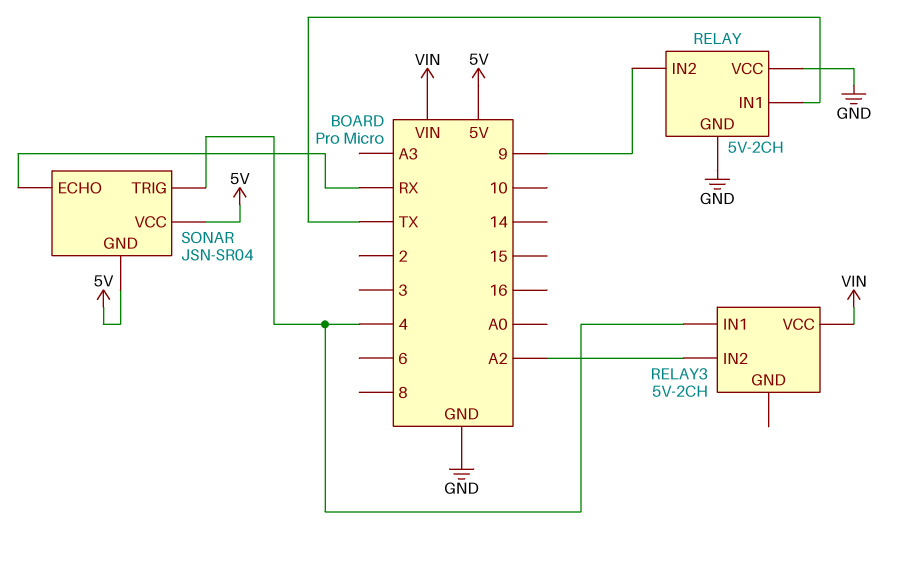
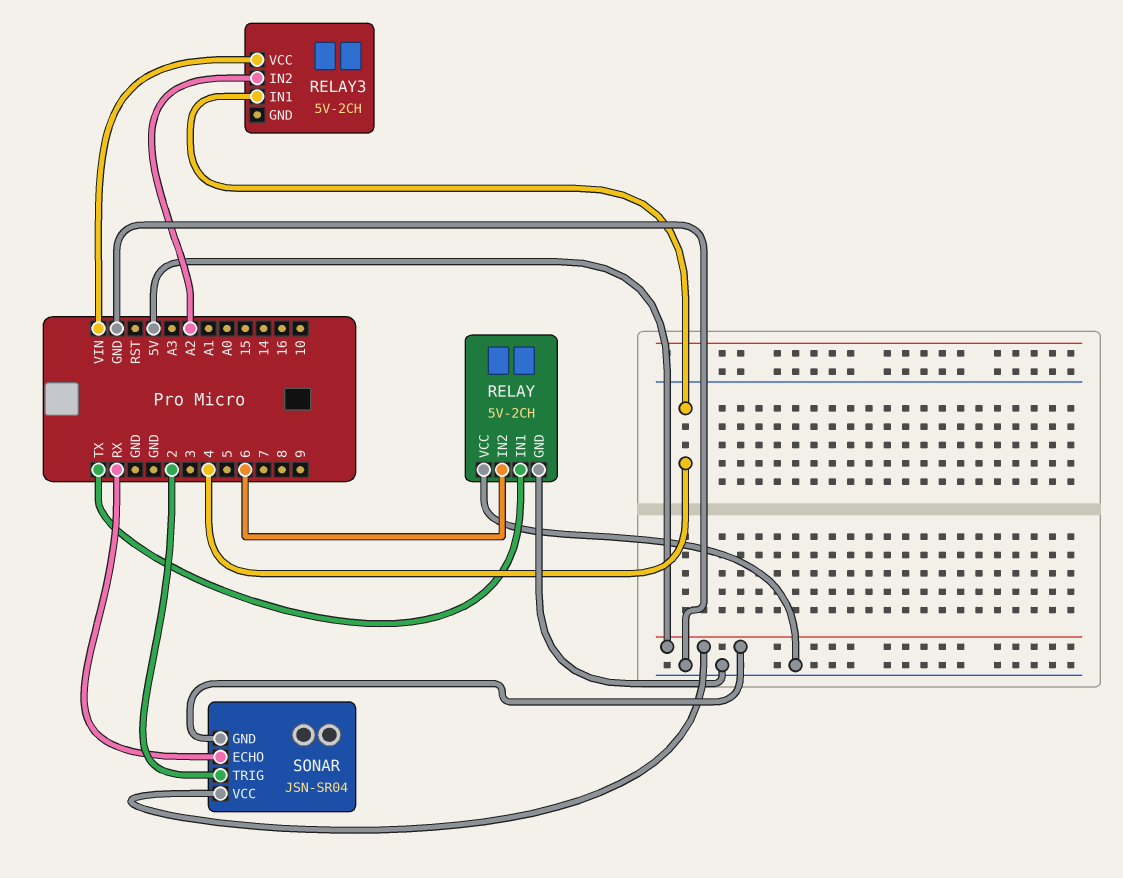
RELAY pin IN2: 9 -> 6
SONAR pin TRIG: 4 -> 2

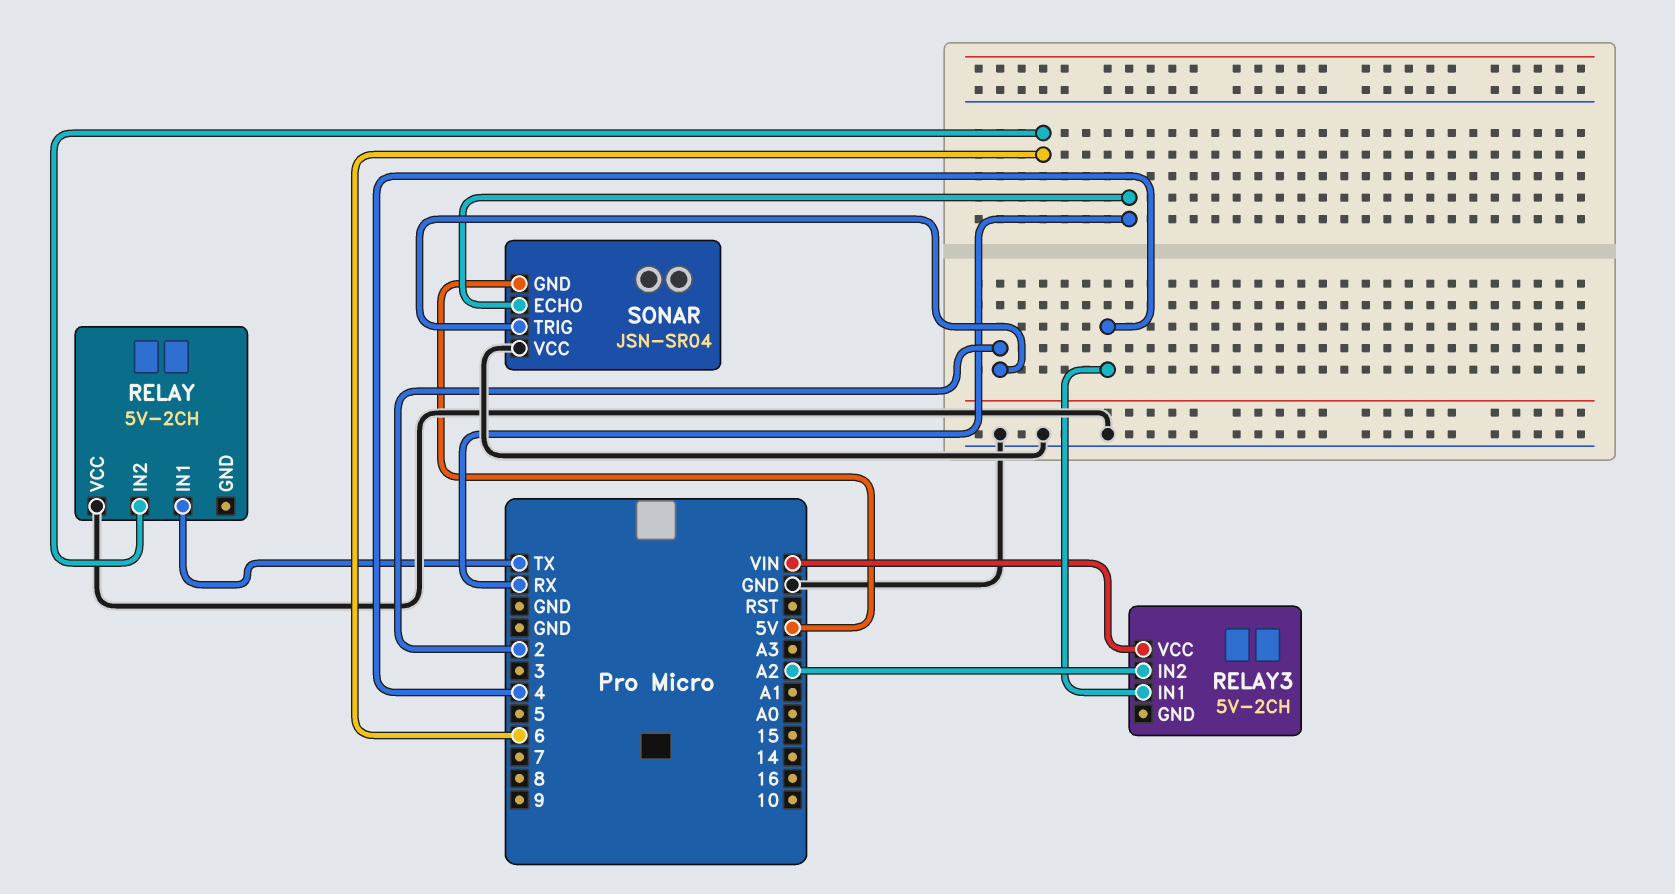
RELAY pin GND: GND -> none
SONAR pin VCC: 5V -> GND

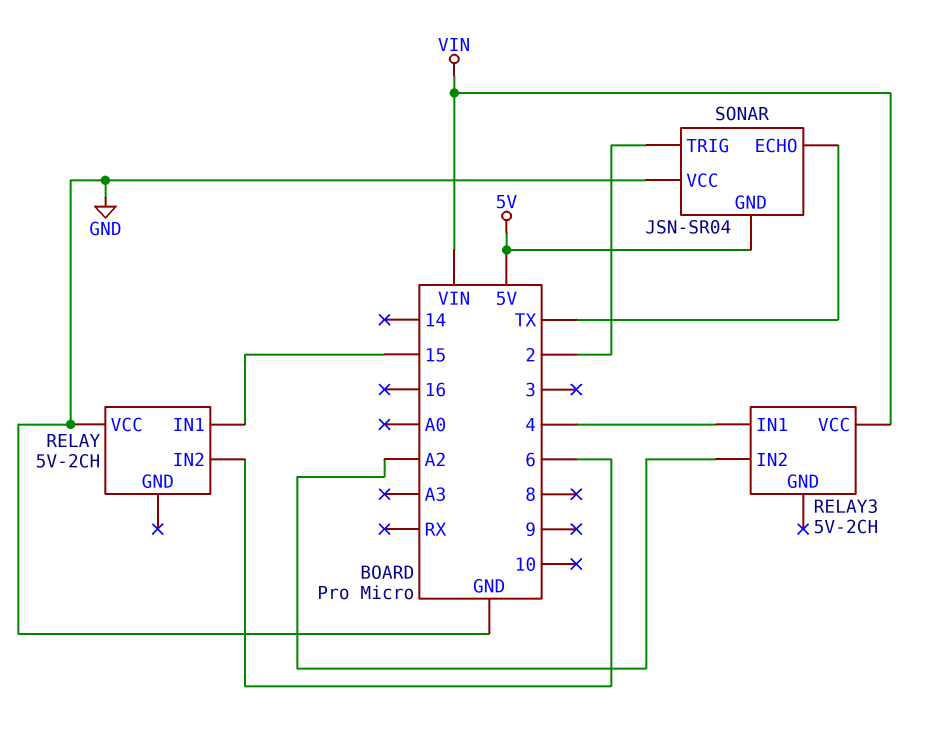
RELAY pin IN1: TX -> 15
SONAR pin ECHO: RX -> TX

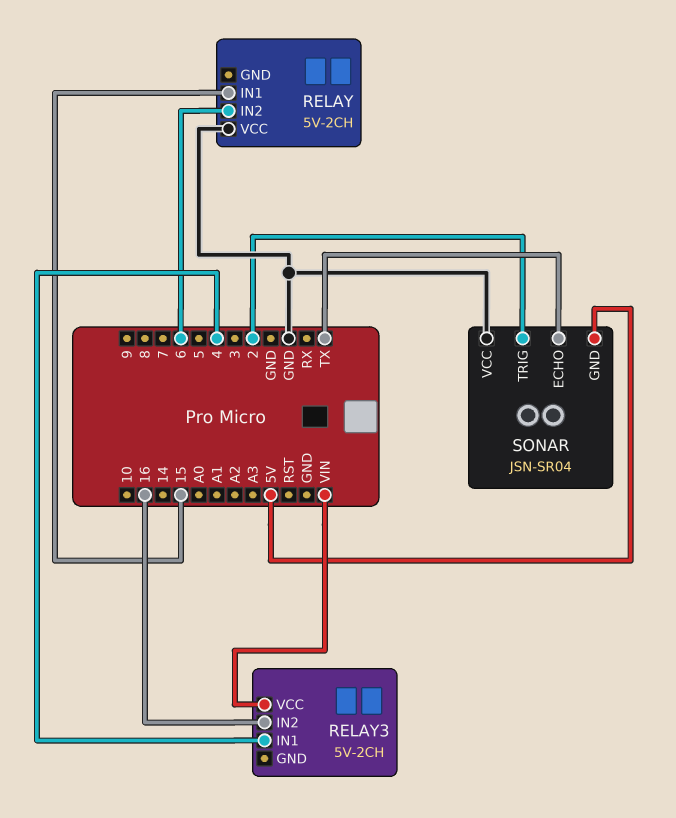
RELAY3 pin IN2: A2 -> 16

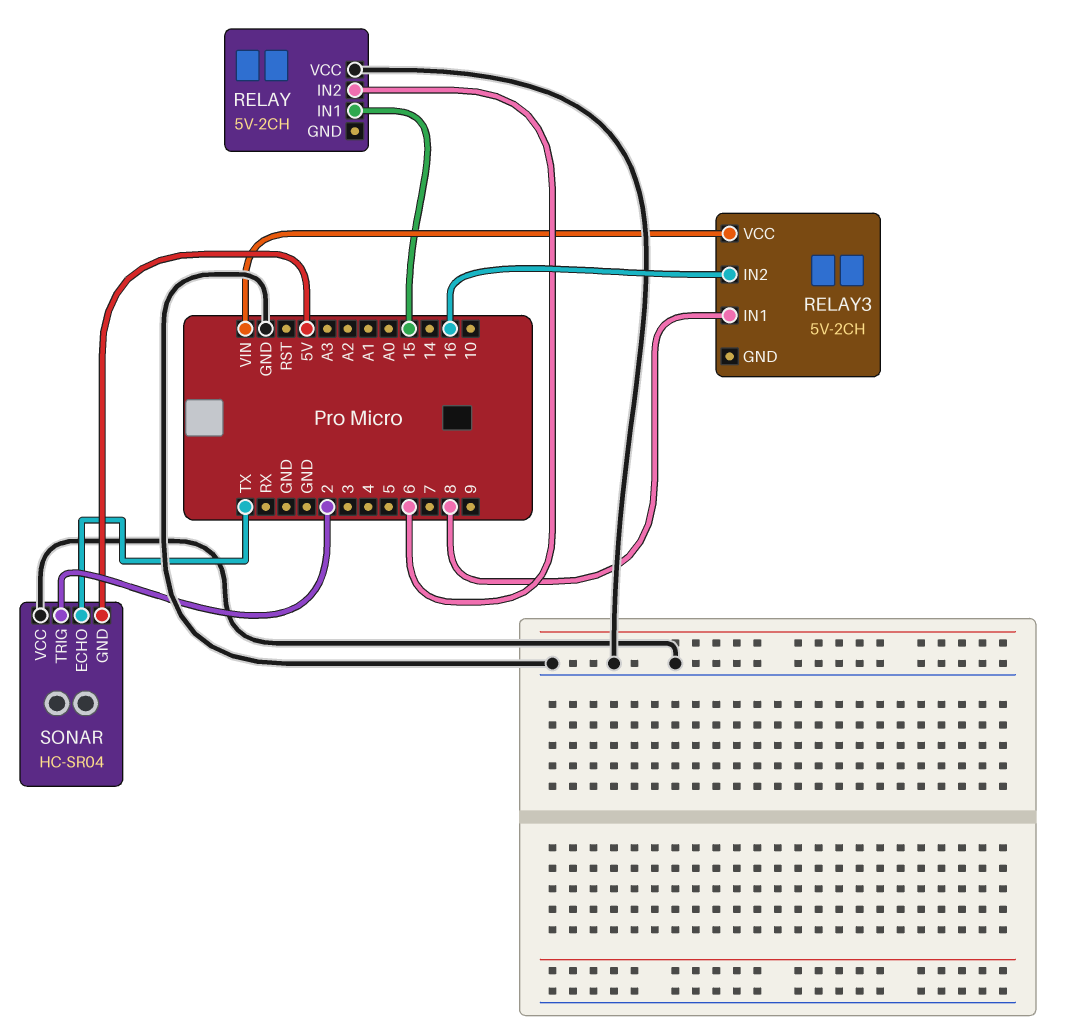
RELAY3 pin IN1: 4 -> 8
SONAR: JSN-SR04 -> HC-SR04

